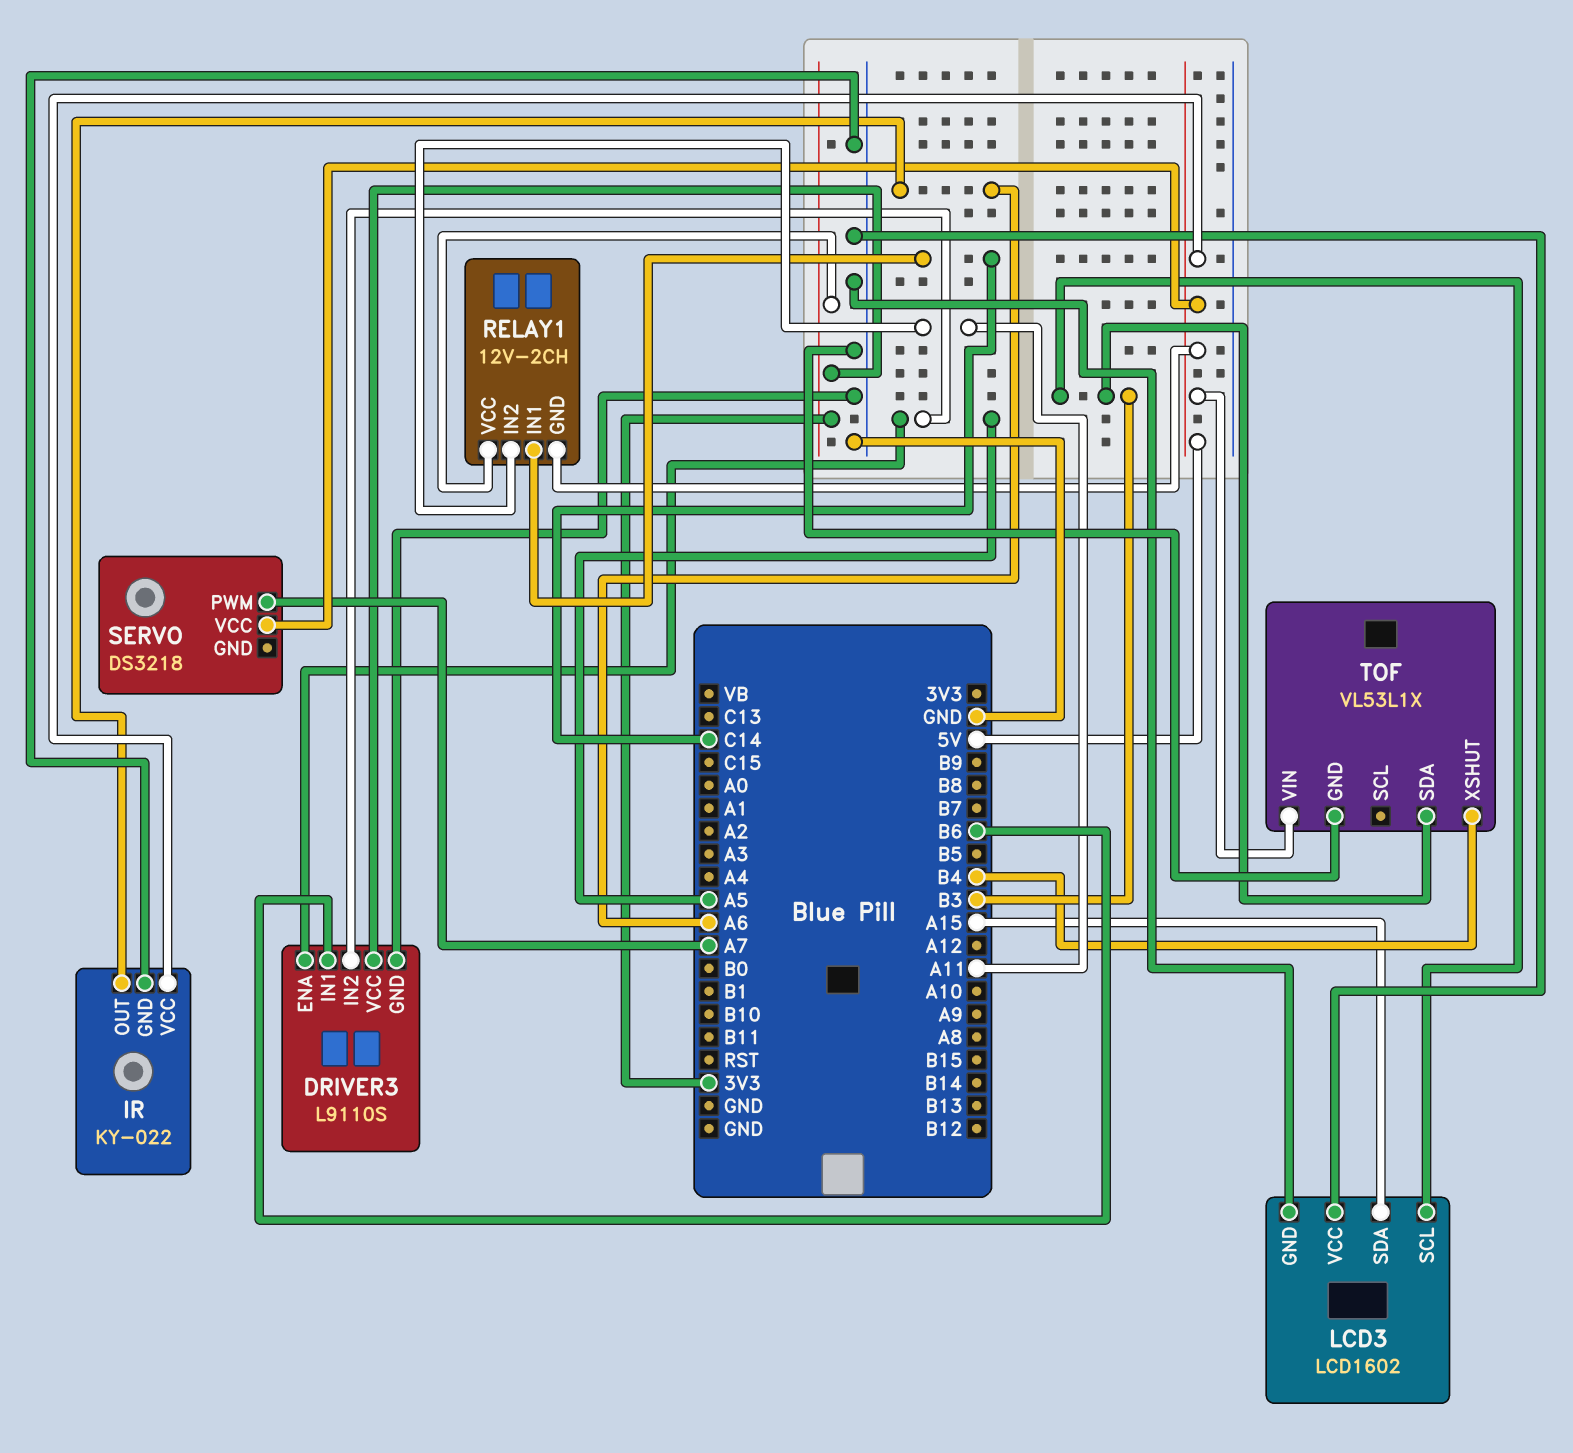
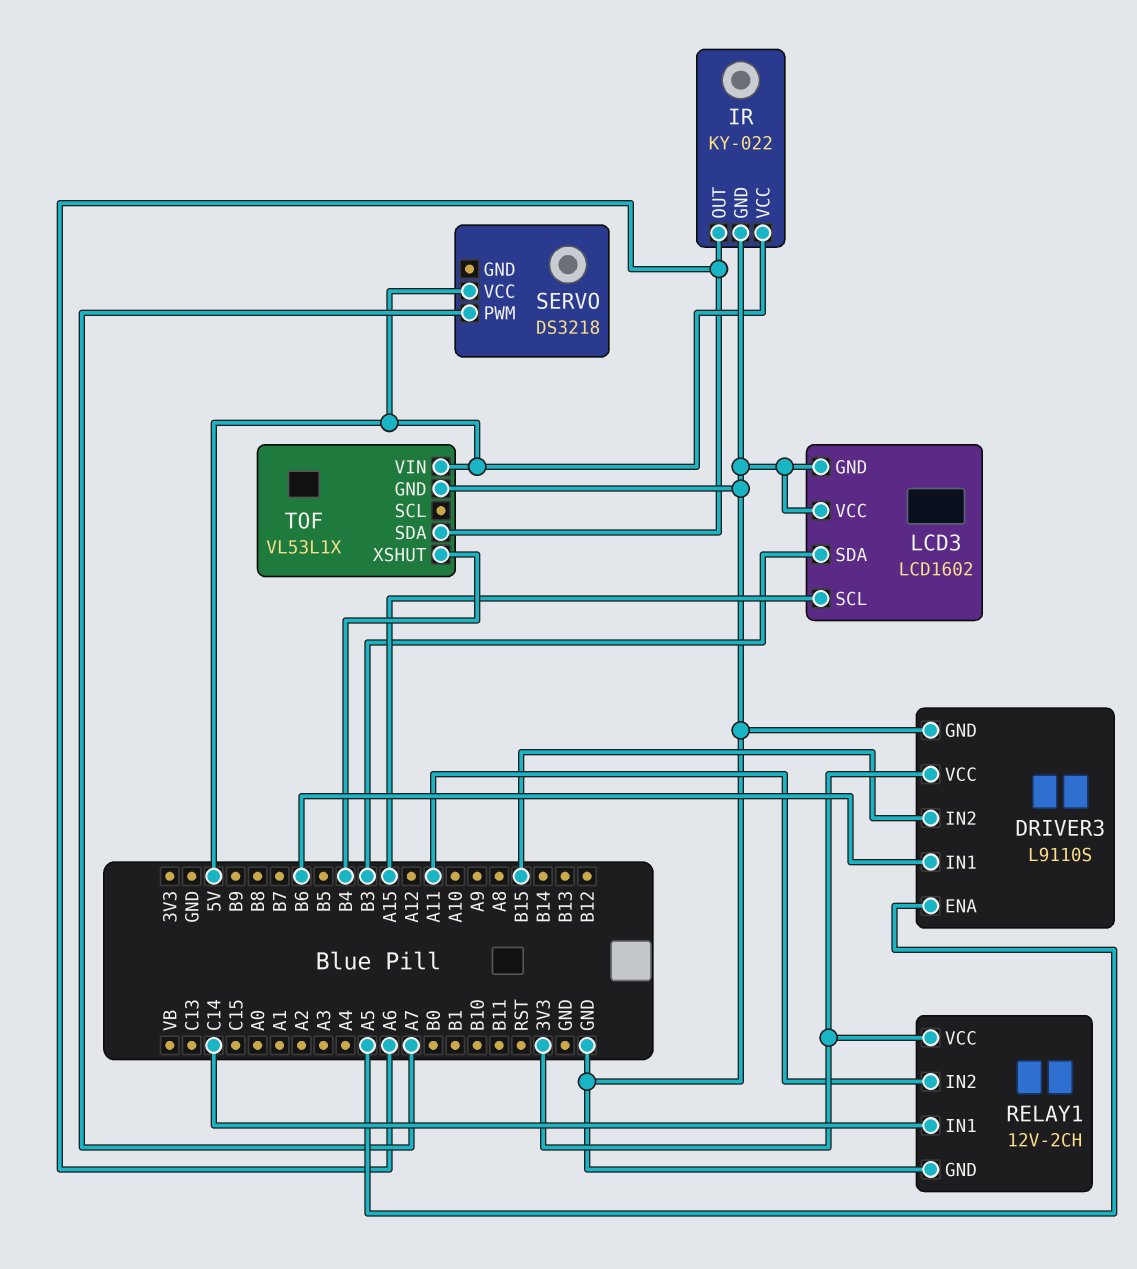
DRIVER3 pin IN2: A5 -> B15
LCD3 pin SCL: B3 -> A15
LCD3 pin SDA: A15 -> B3
RELAY1 pin GND: 5V -> GND
TOF pin SDA: B3 -> A6

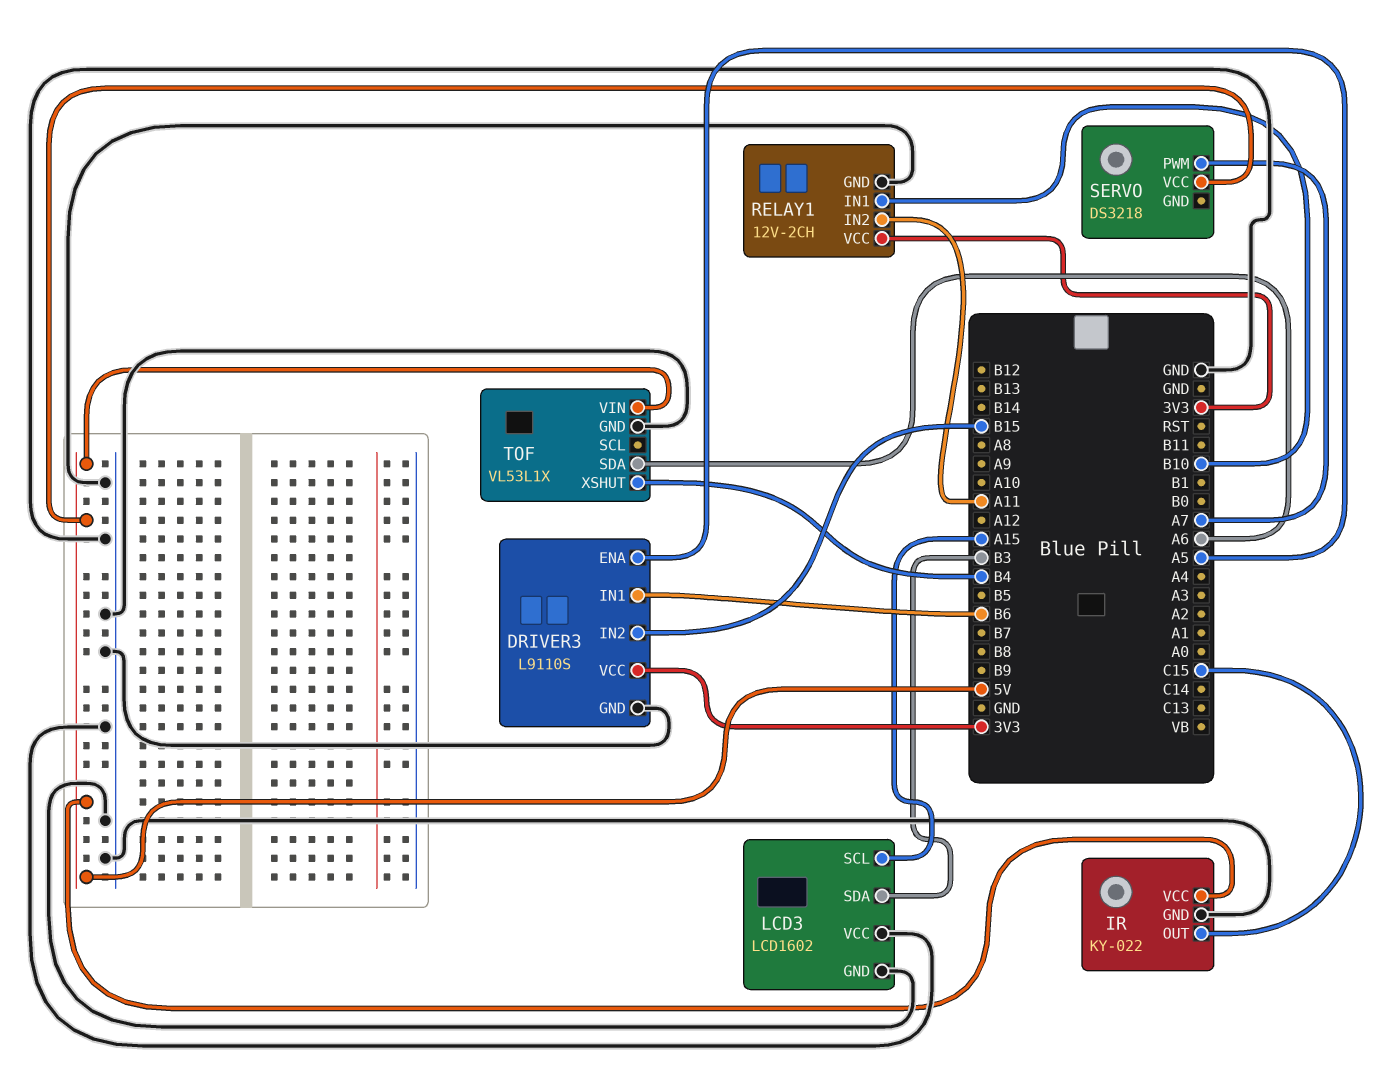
IR pin OUT: A6 -> C15
RELAY1 pin IN1: C14 -> B10

